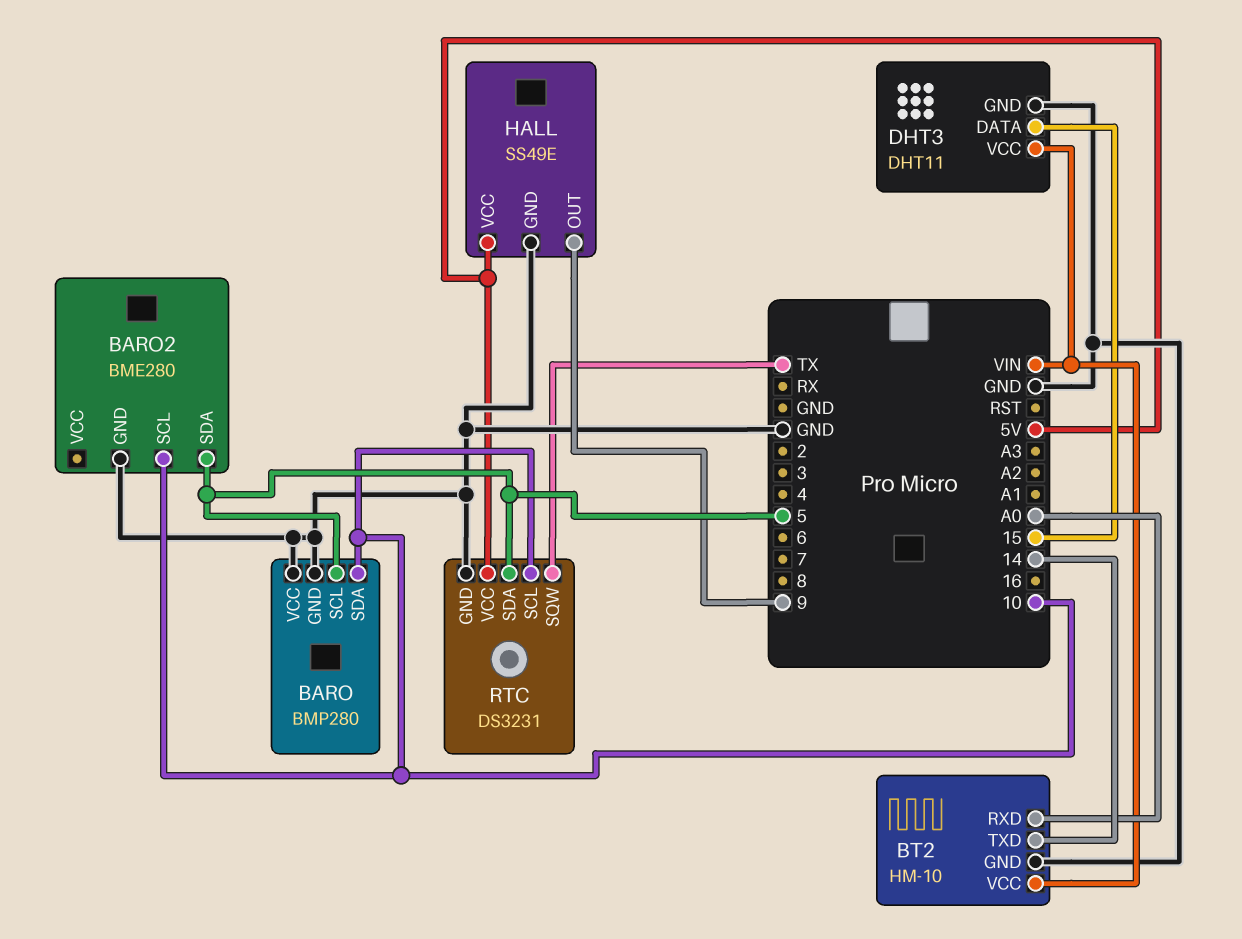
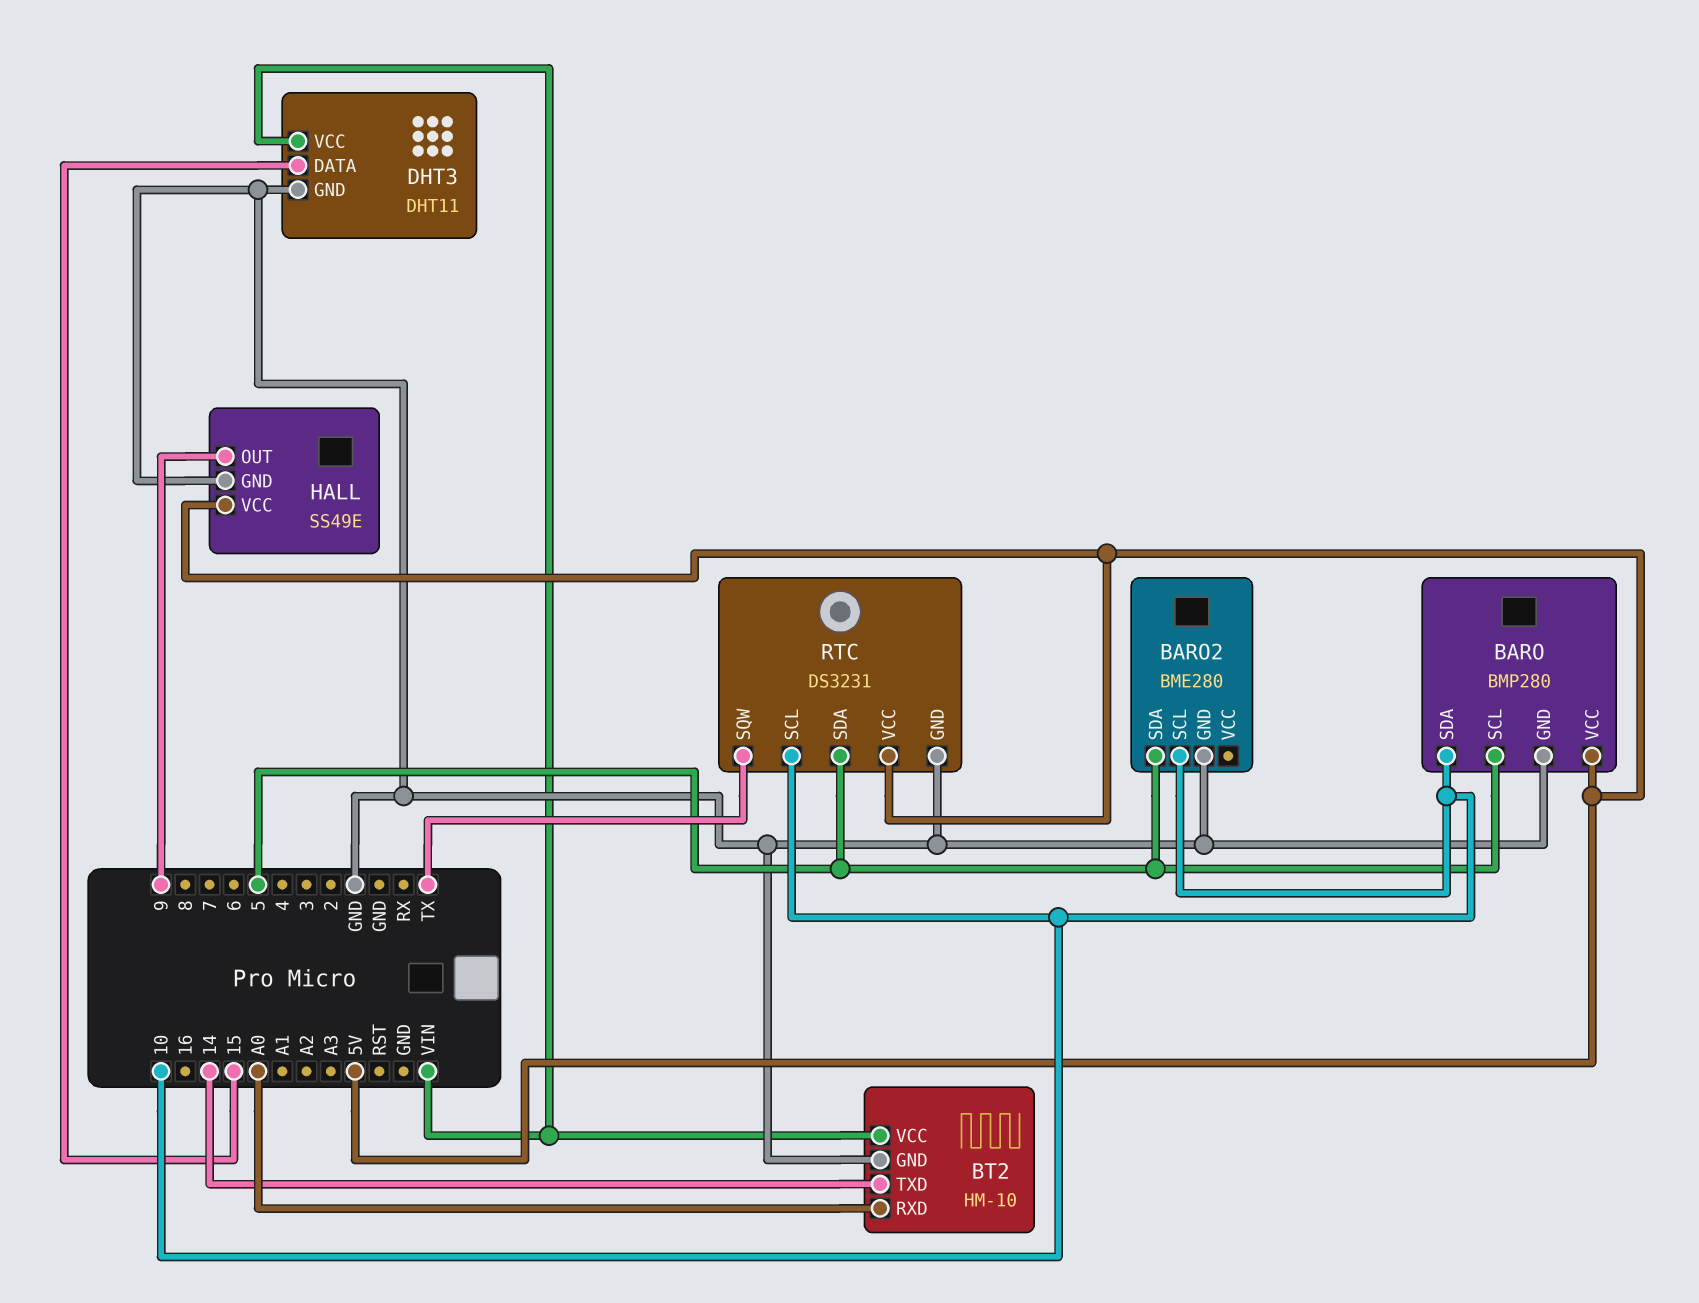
BARO pin VCC: GND -> 5V

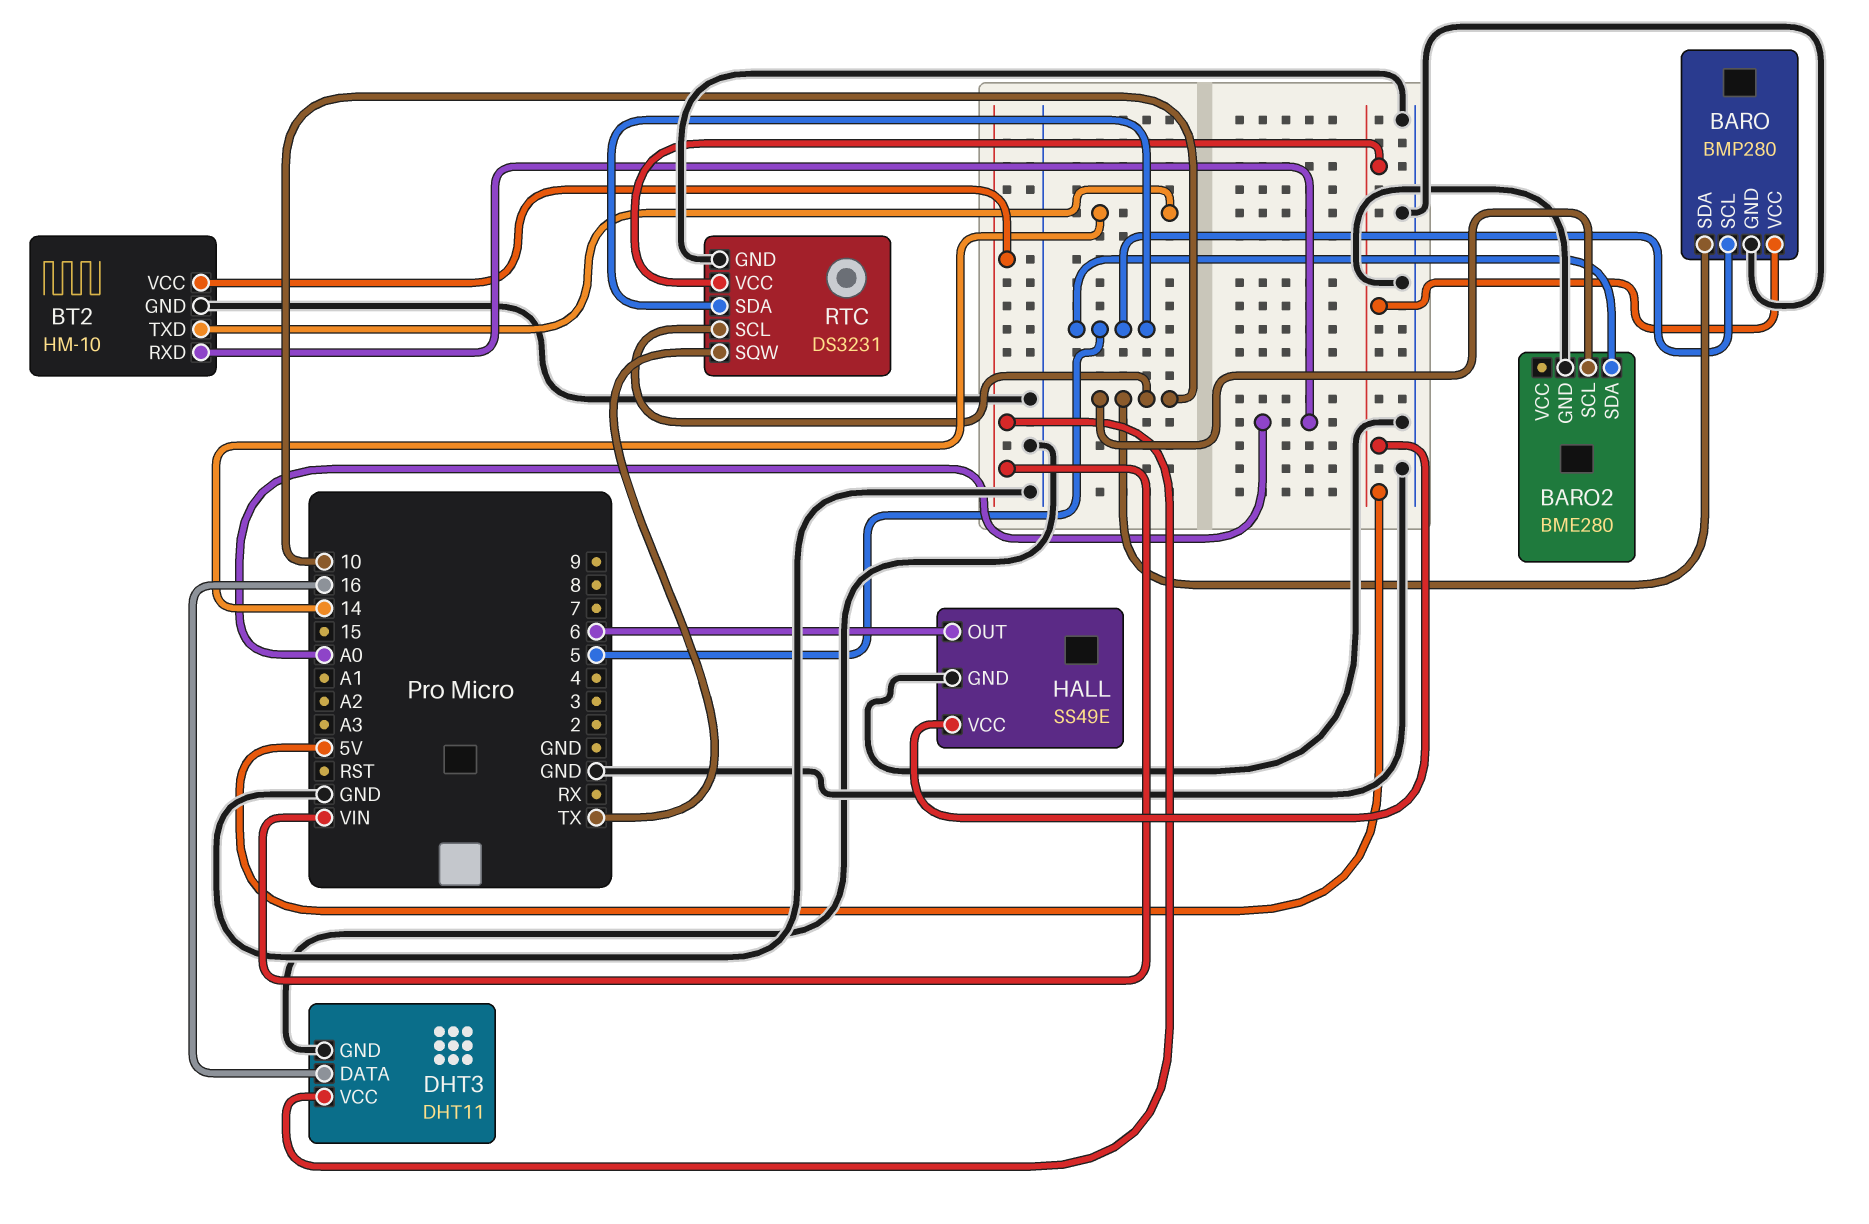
DHT3 pin DATA: 15 -> 16
HALL pin OUT: 9 -> 6

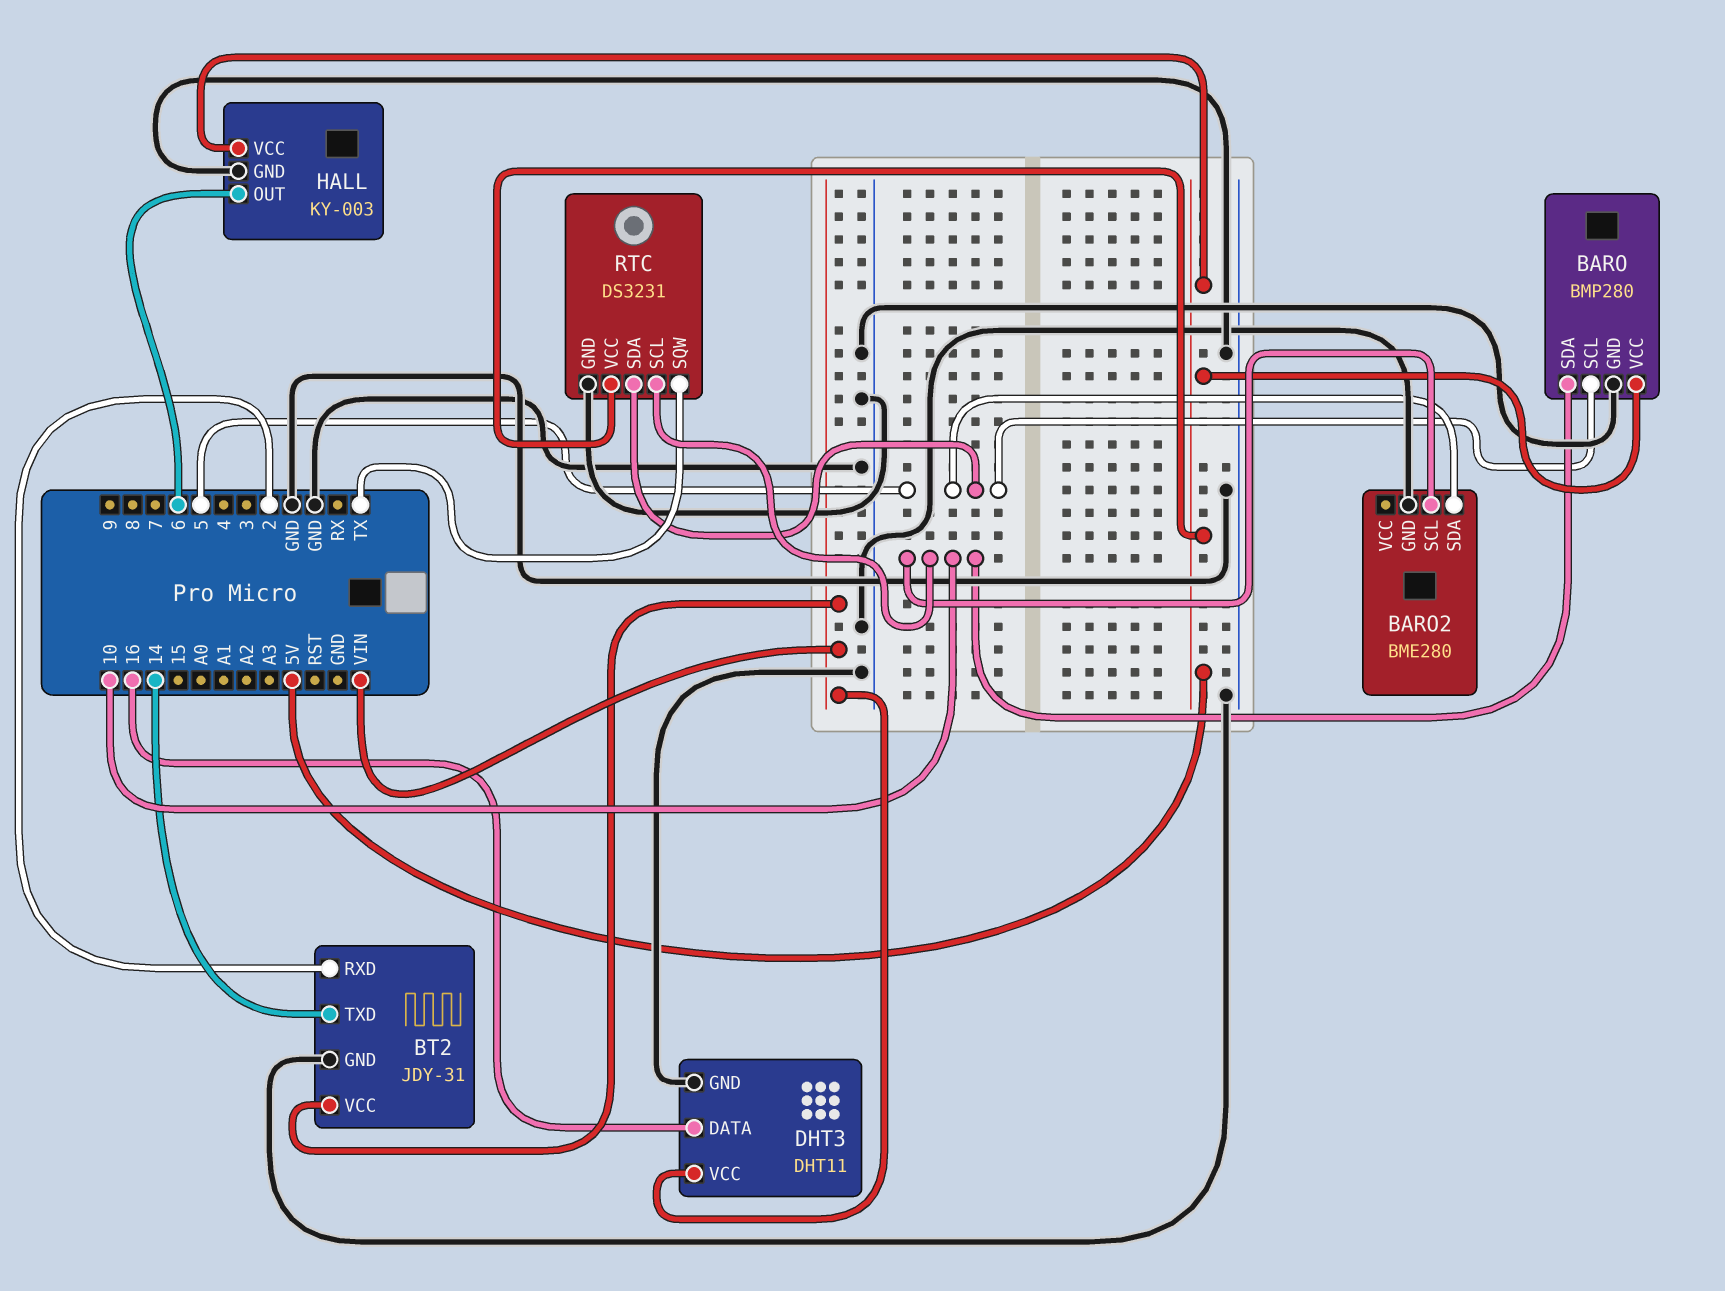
BT2: HM-10 -> JDY-31
BT2 pin RXD: A0 -> 2
HALL: SS49E -> KY-003

